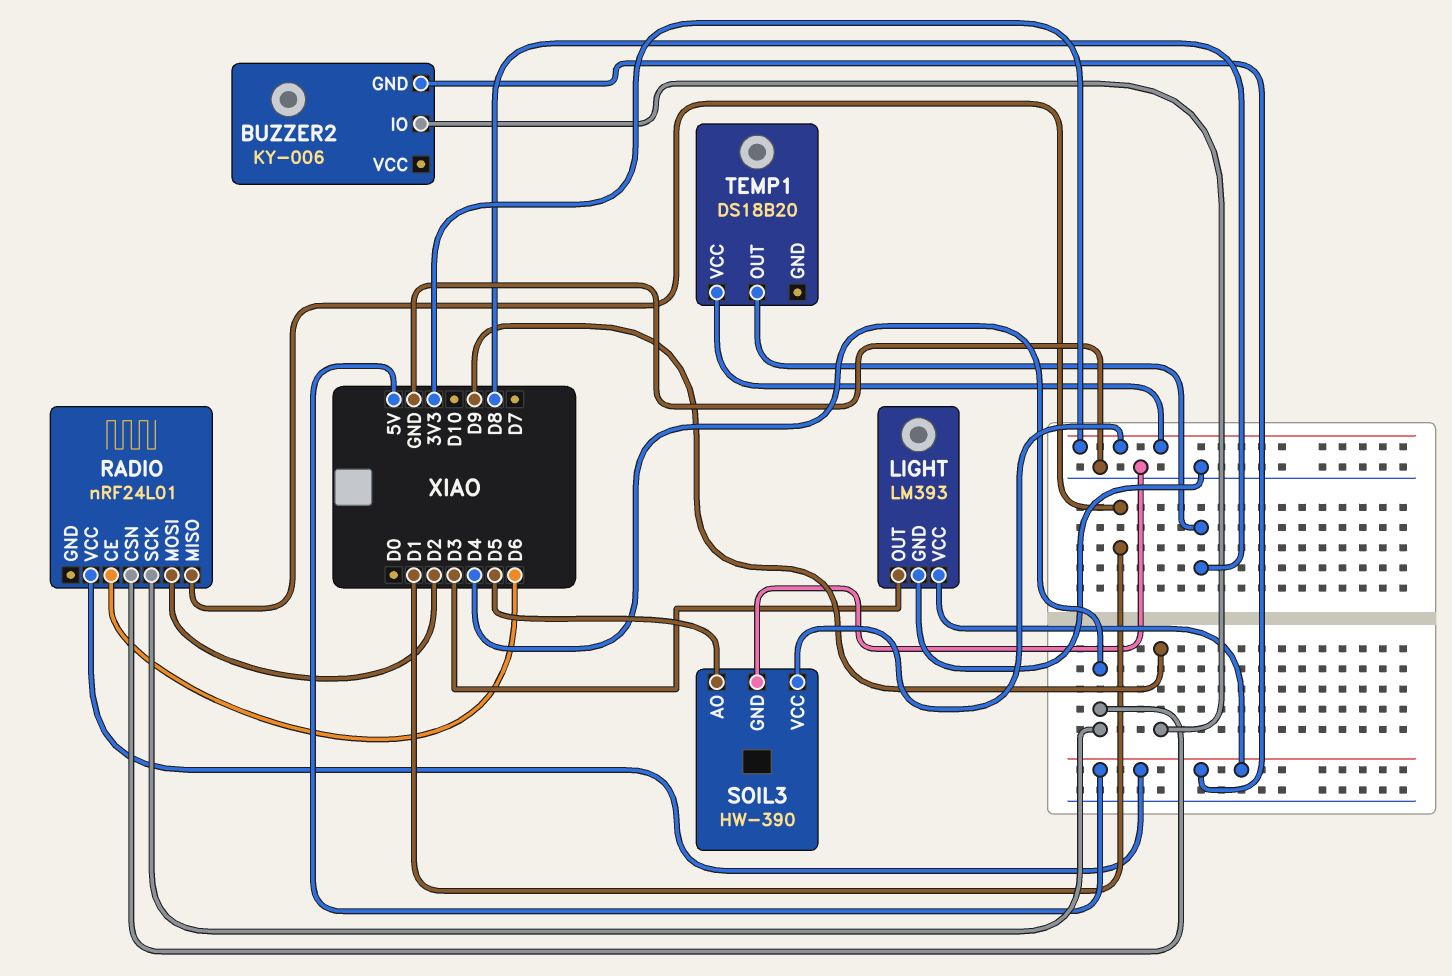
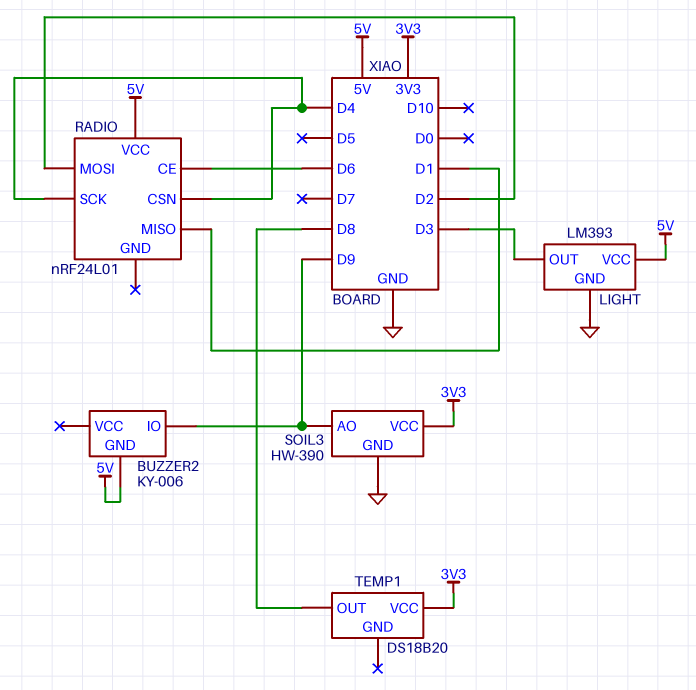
SOIL3 pin AO: D5 -> D9

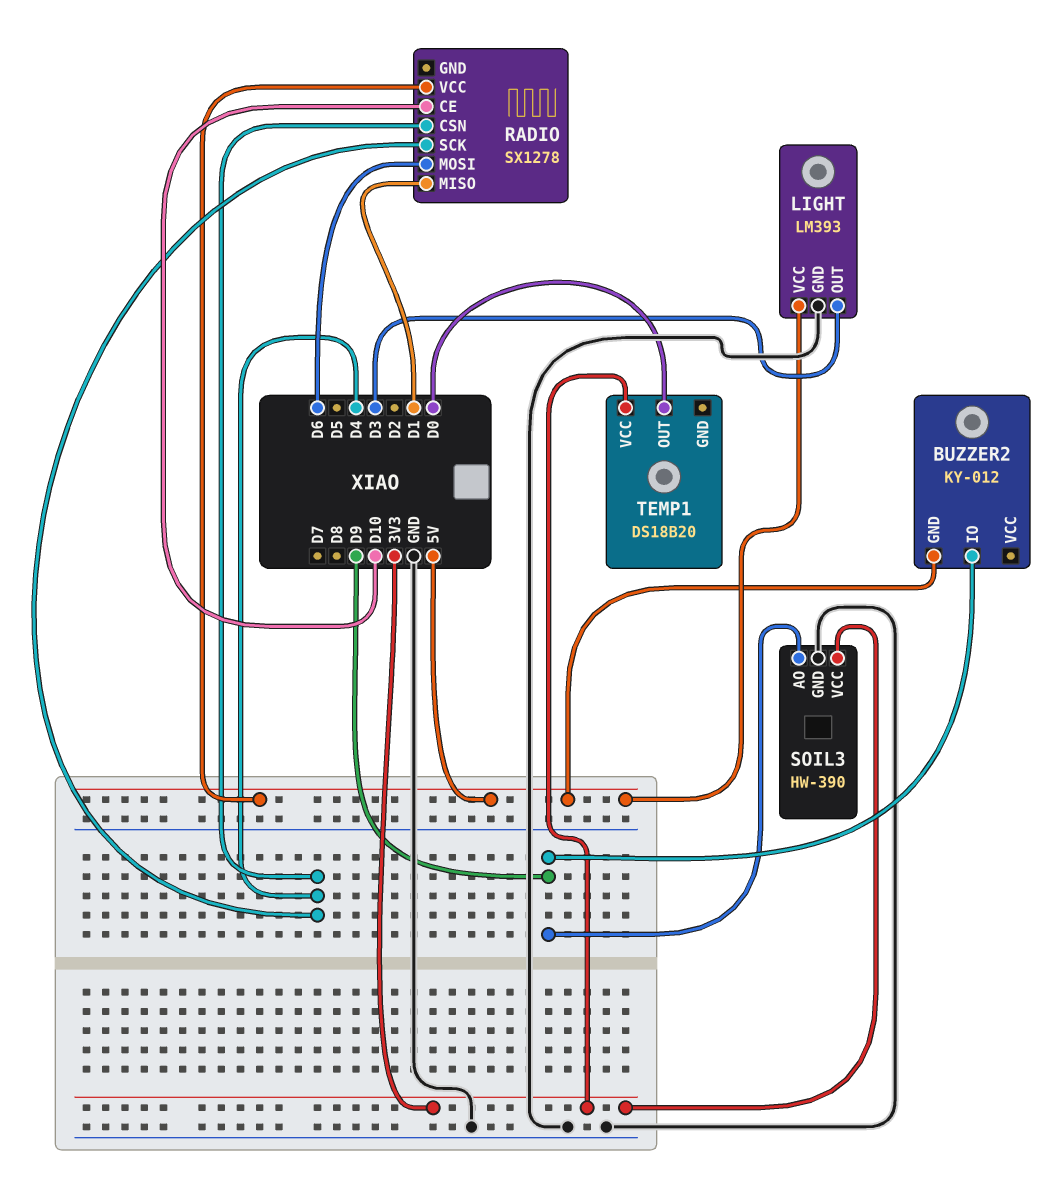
BUZZER2: KY-006 -> KY-012
RADIO: nRF24L01 -> SX1278
RADIO pin CE: D6 -> D10
RADIO pin MOSI: D2 -> D6
TEMP1 pin OUT: D8 -> D0

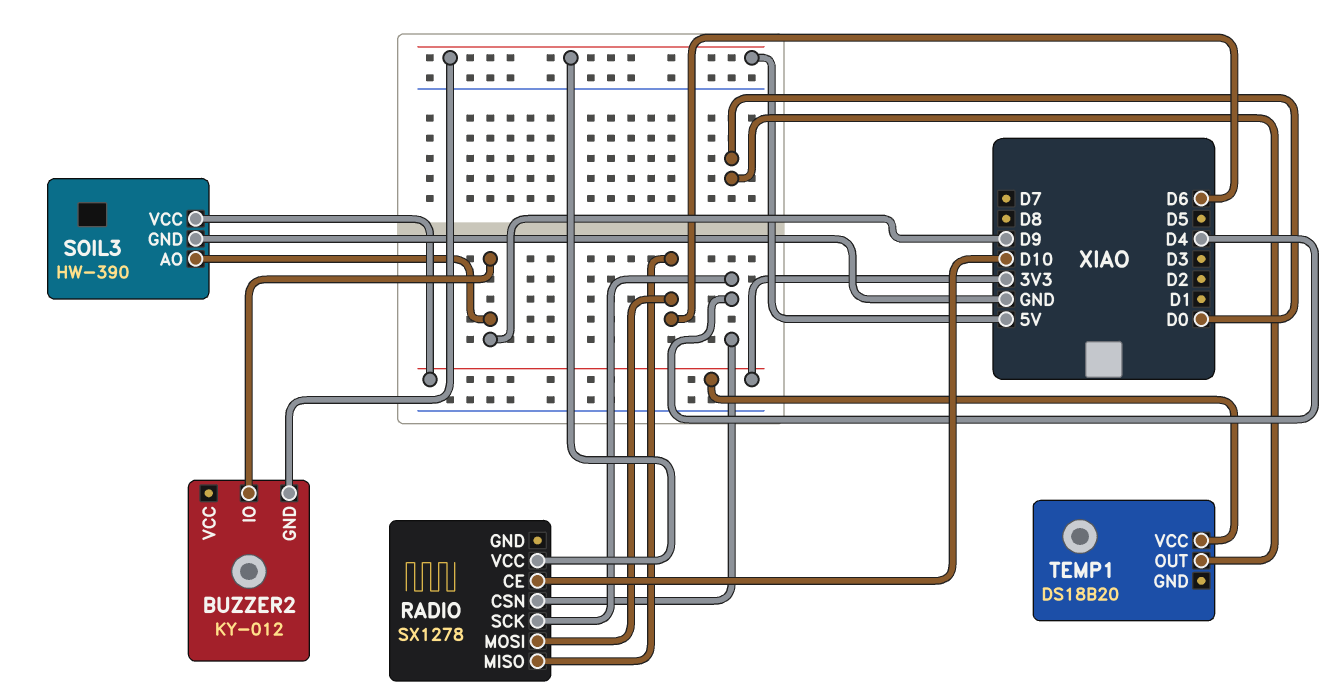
LIGHT: LM393 -> none
LIGHT pin GND: GND -> none
LIGHT pin OUT: D3 -> none
LIGHT pin VCC: 5V -> none
RADIO pin MISO: D1 -> D6

